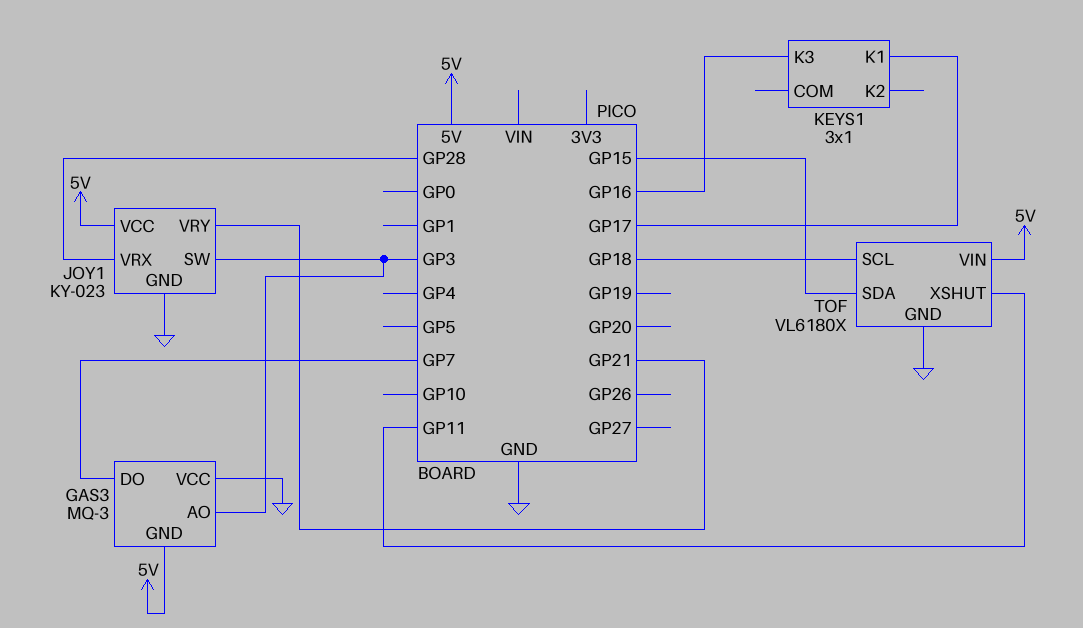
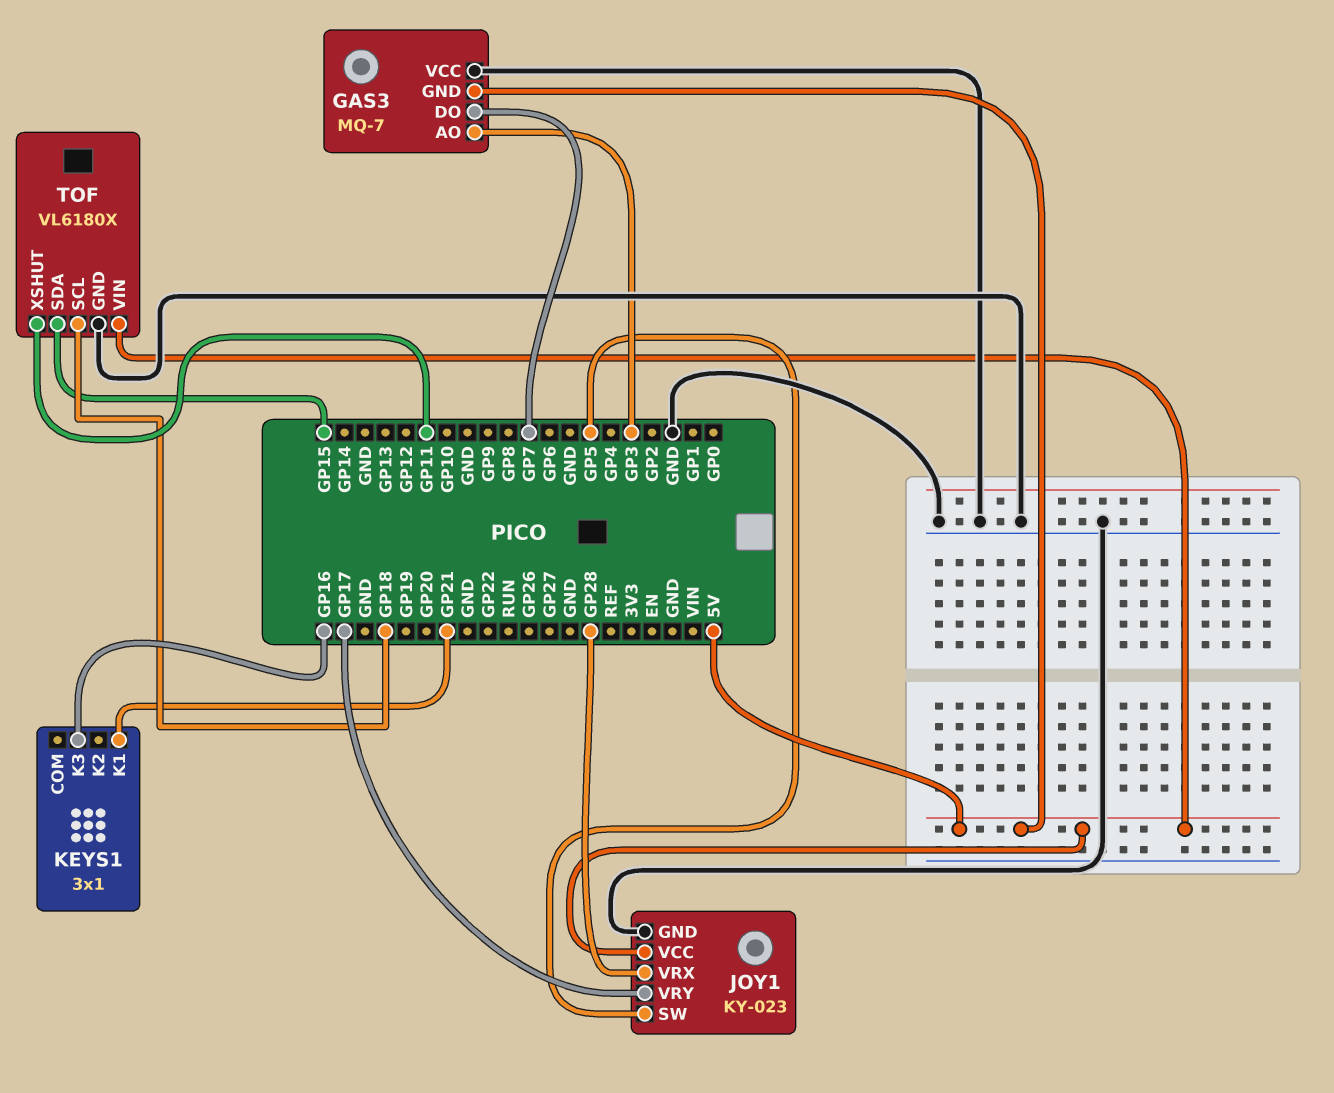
GAS3: MQ-3 -> MQ-7
JOY1 pin SW: GP3 -> GP5
JOY1 pin VRY: GP21 -> GP17
KEYS1 pin K1: GP17 -> GP21

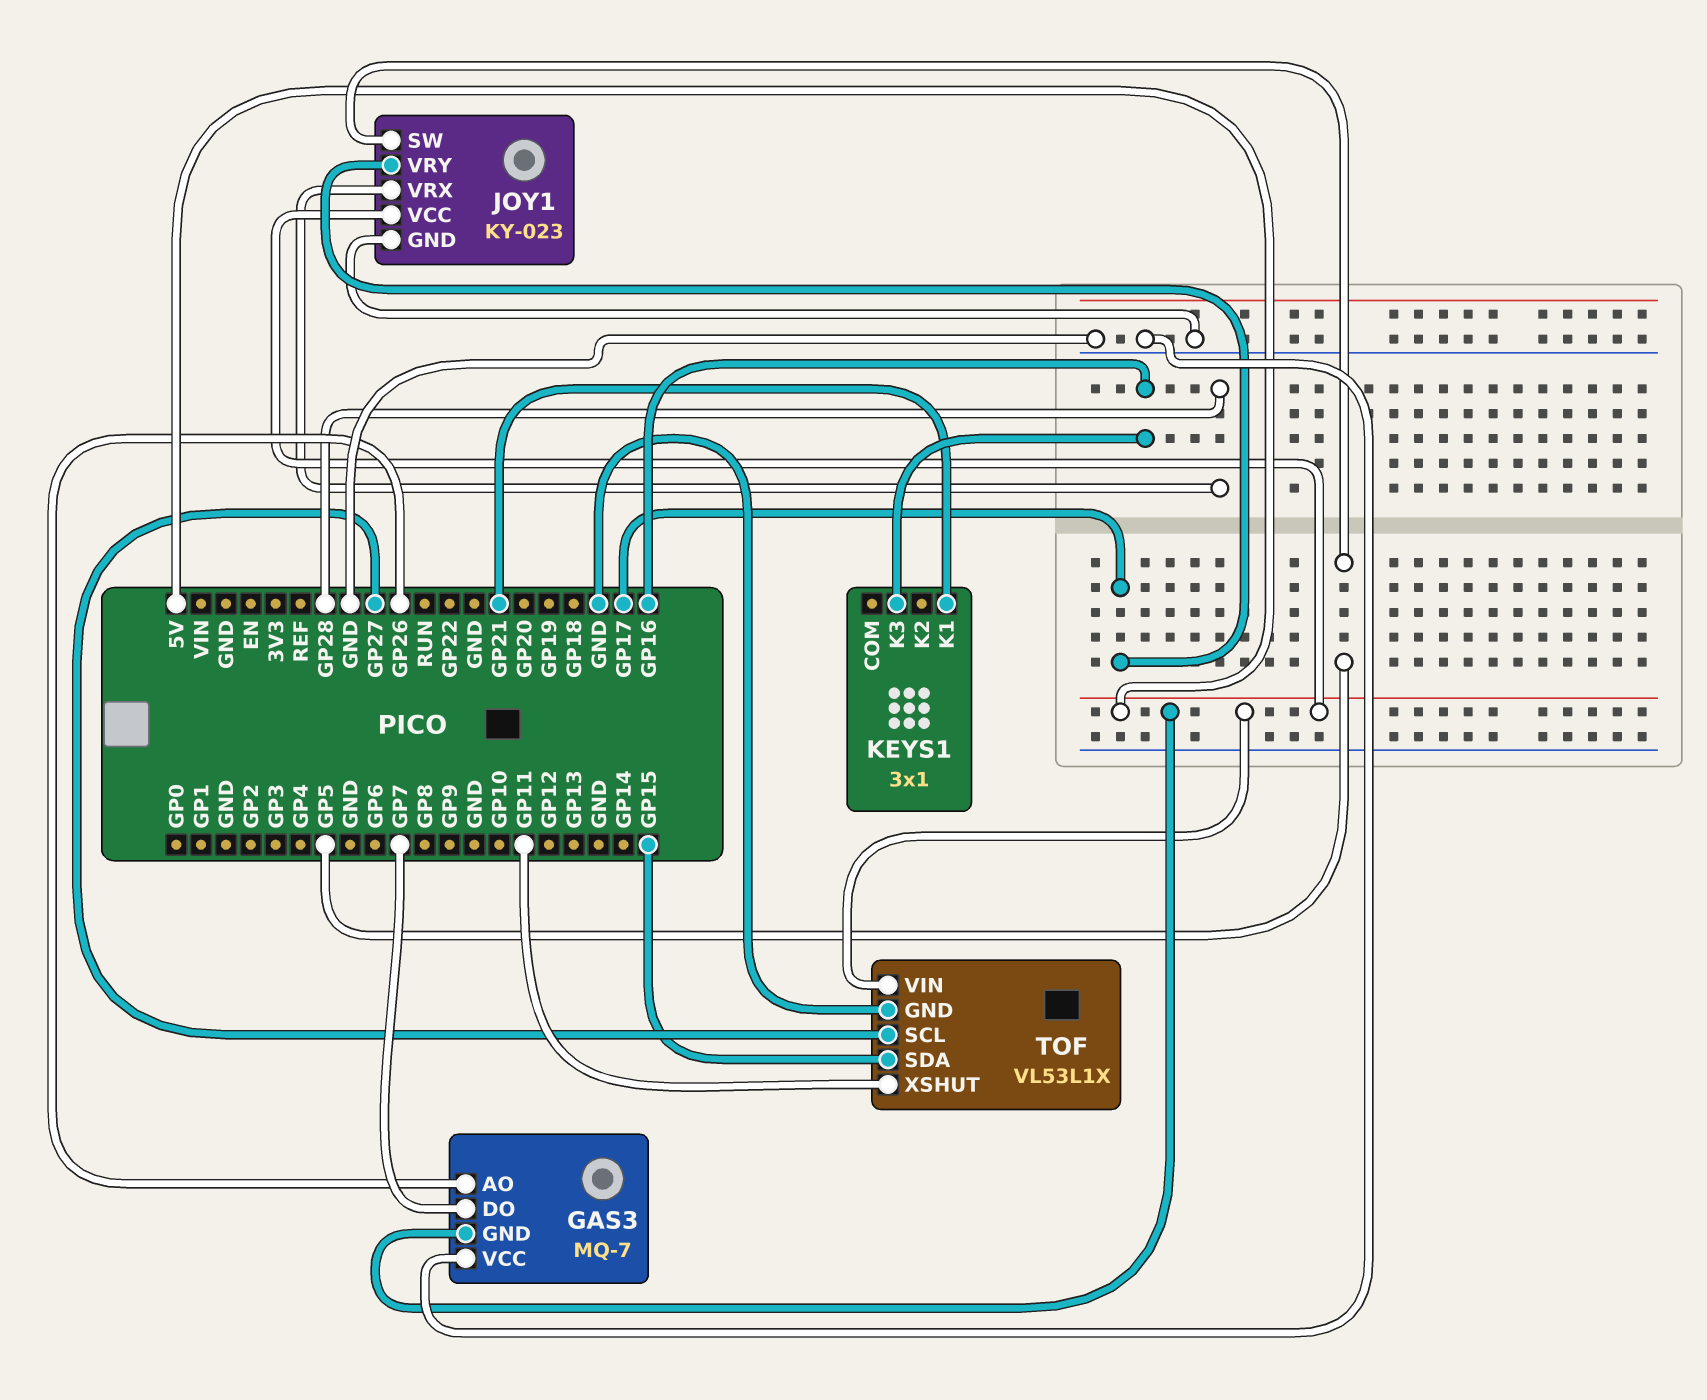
GAS3 pin AO: GP3 -> GP26
TOF: VL6180X -> VL53L1X
TOF pin SCL: GP18 -> GP27

